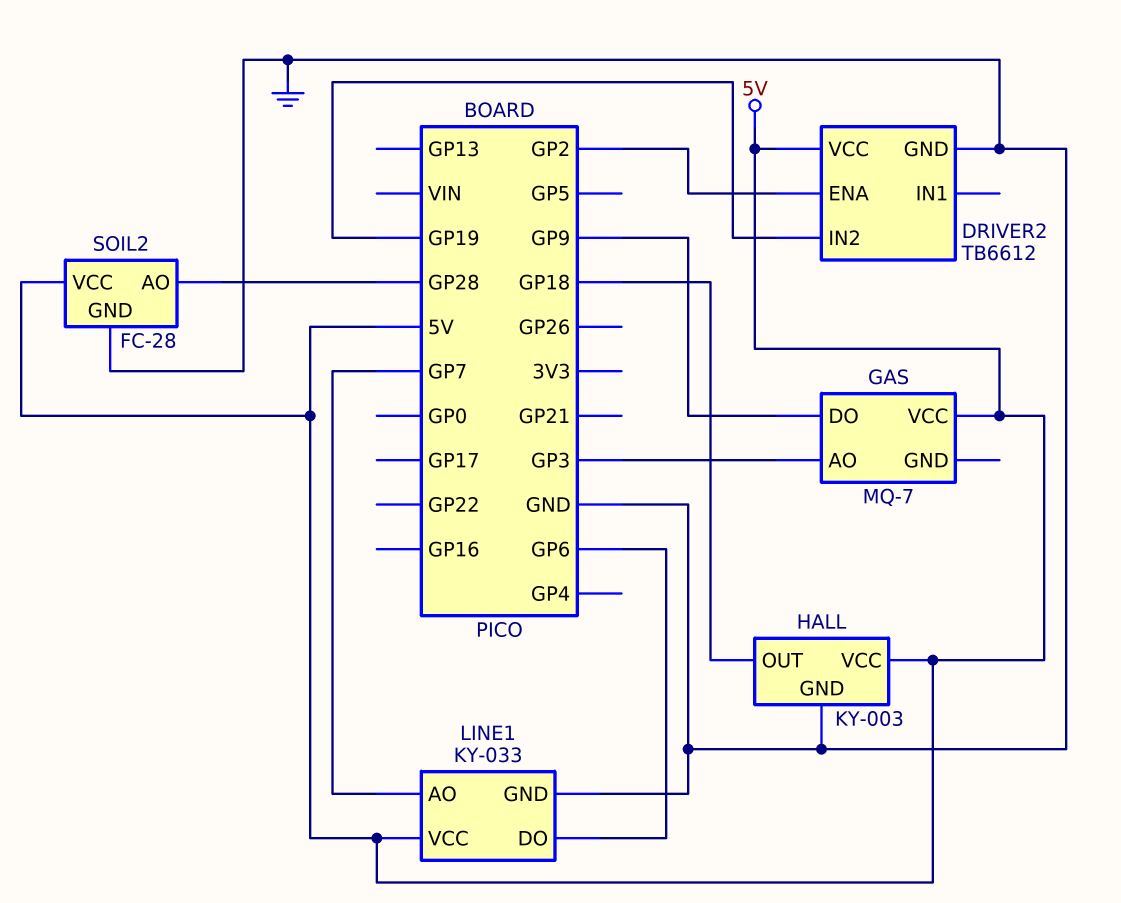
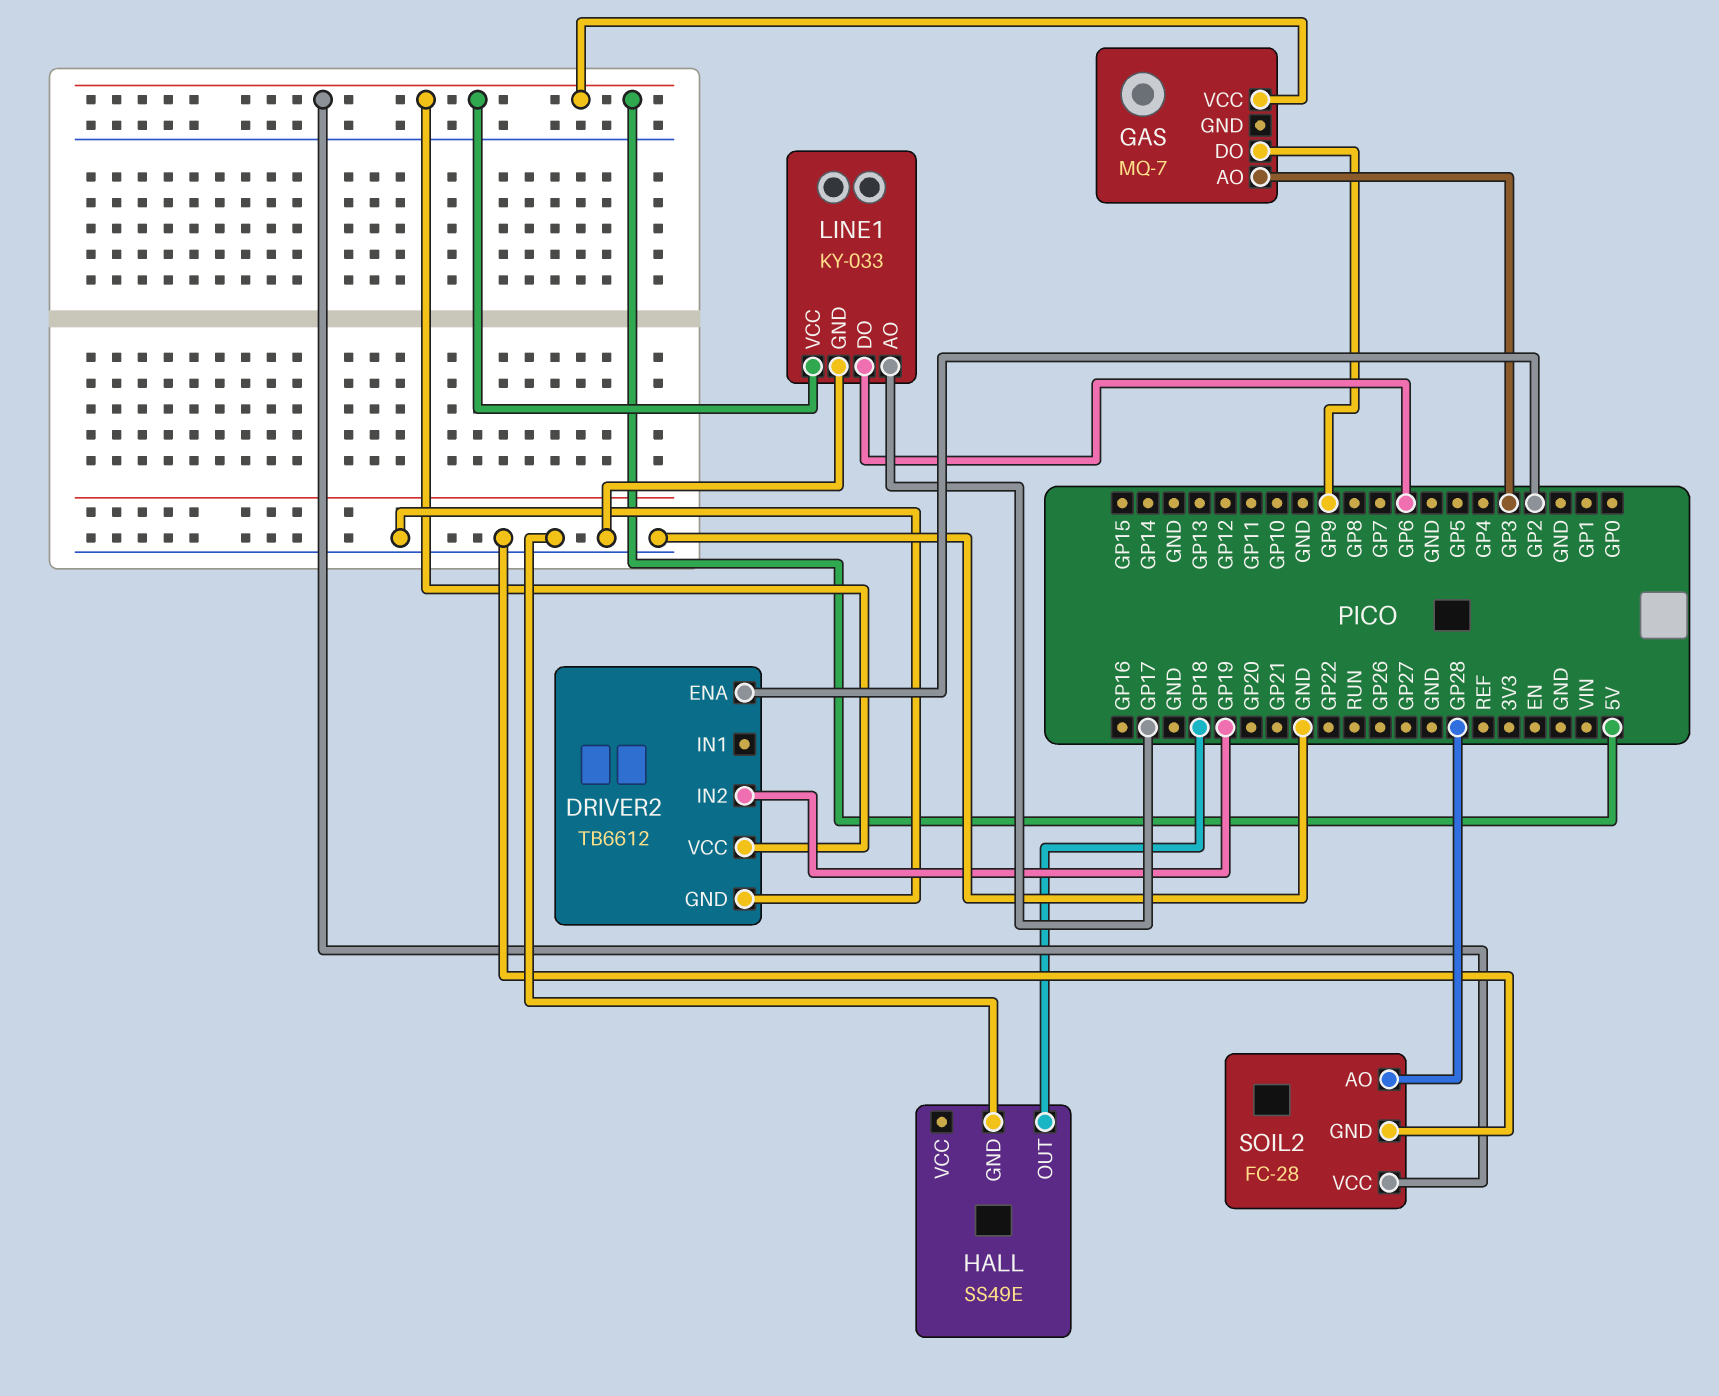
HALL: KY-003 -> SS49E
HALL pin VCC: 5V -> none
LINE1 pin AO: GP7 -> GP17

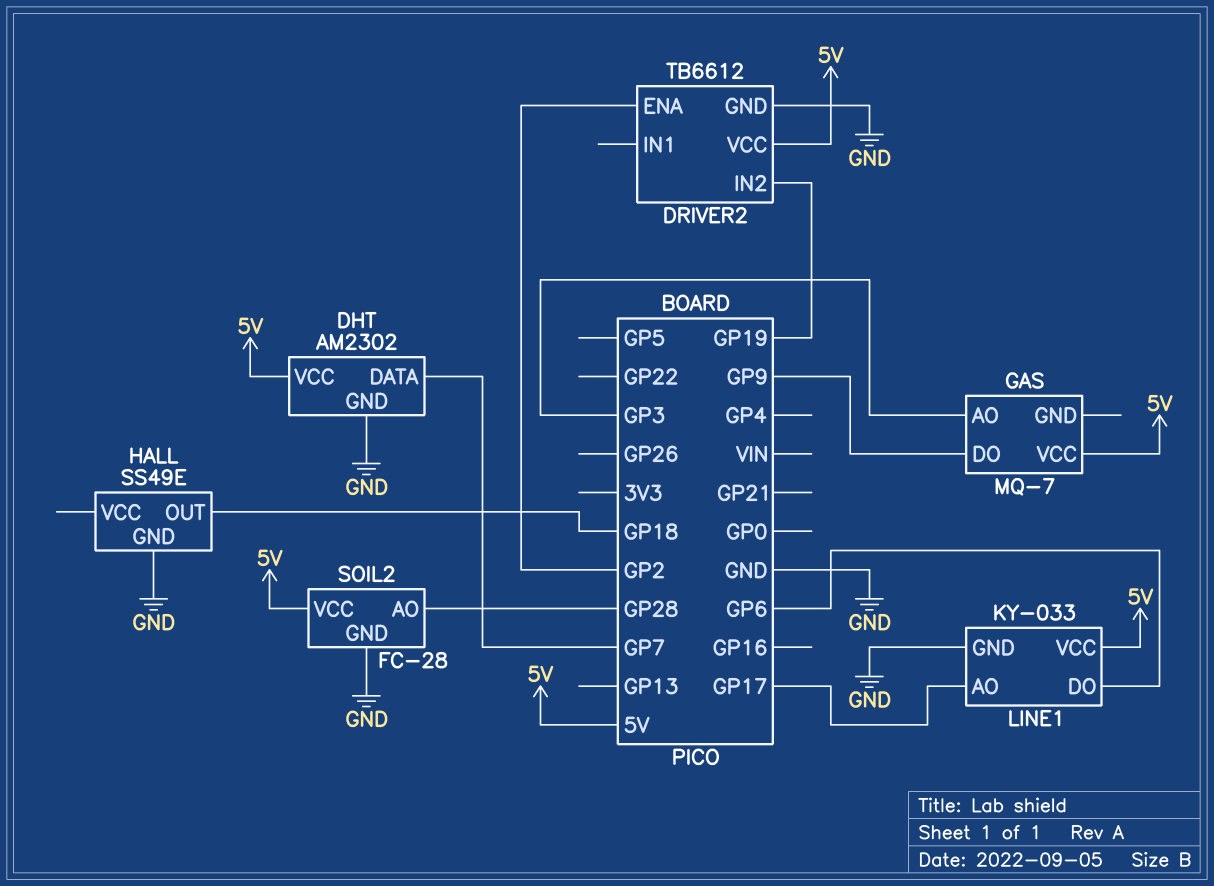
DHT: none -> AM2302
DHT pin DATA: none -> GP7
DHT pin GND: none -> GND
DHT pin VCC: none -> 5V

